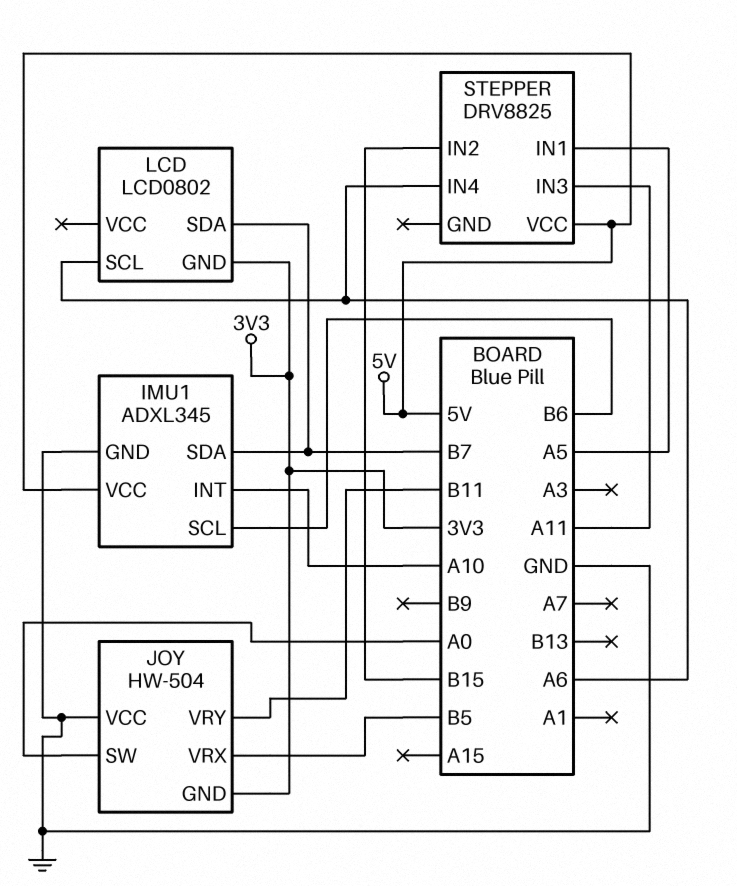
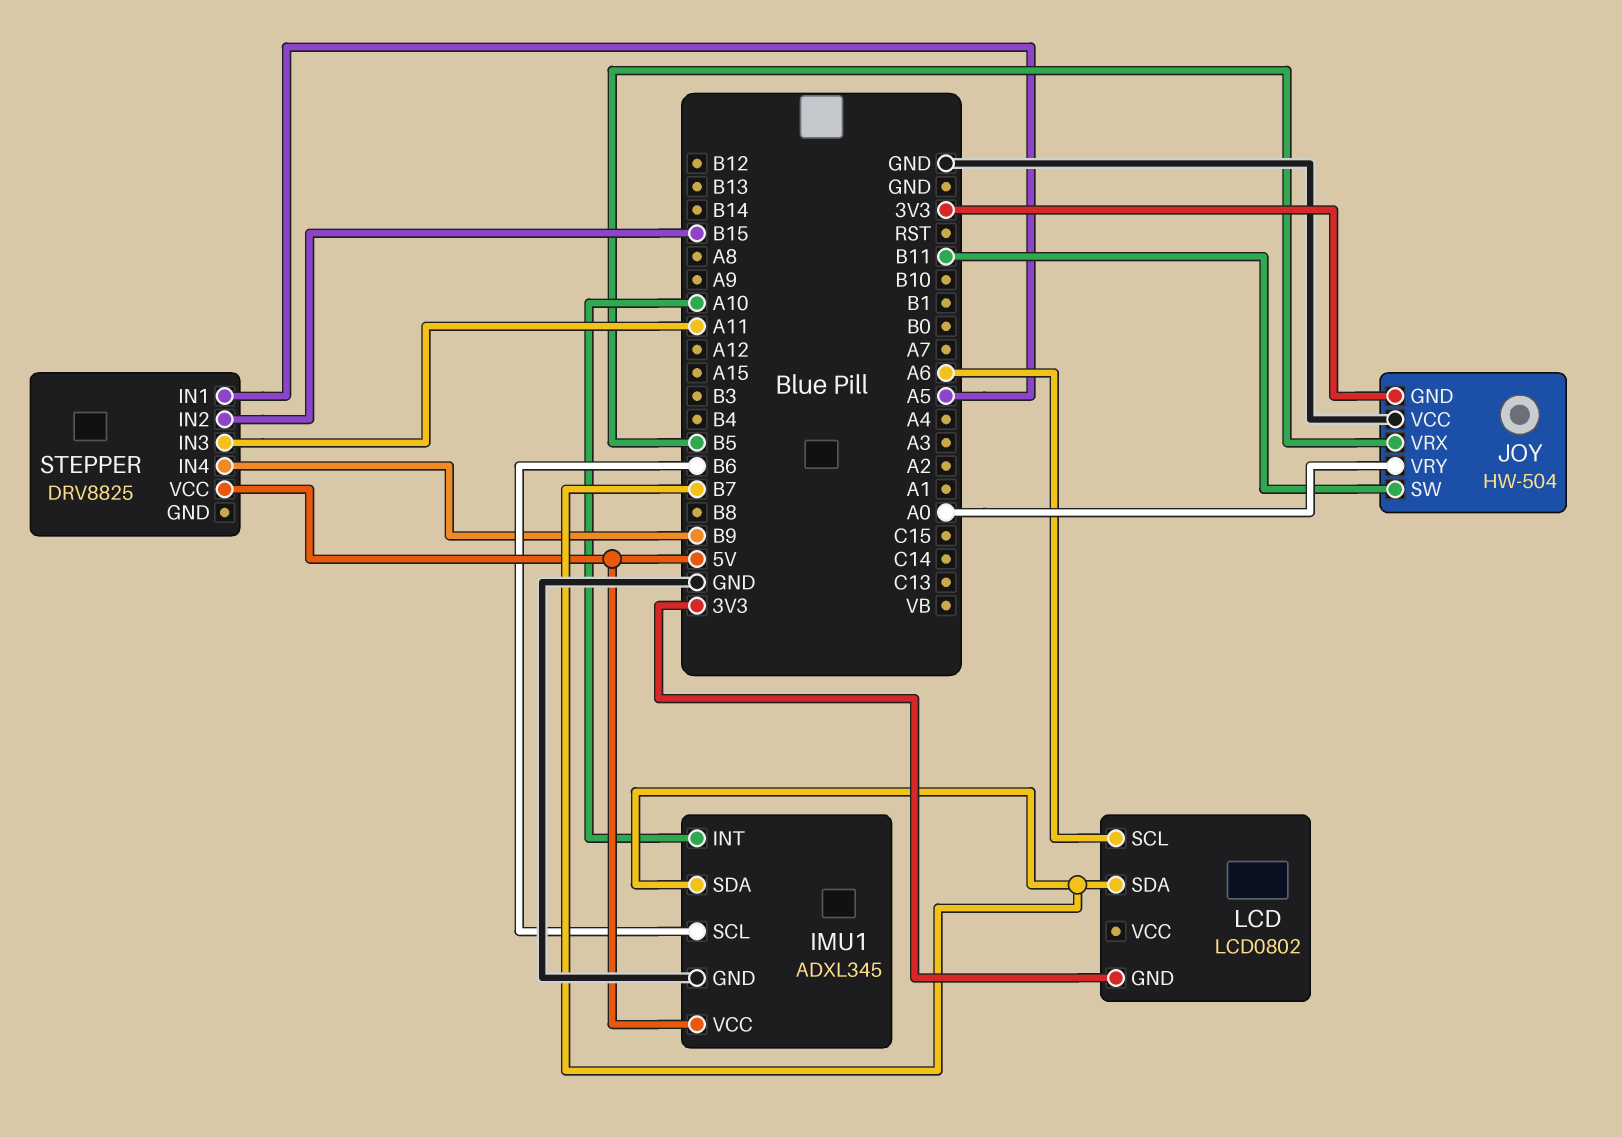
JOY pin SW: A0 -> B11
JOY pin VRY: B11 -> A0
STEPPER pin IN4: A6 -> B9

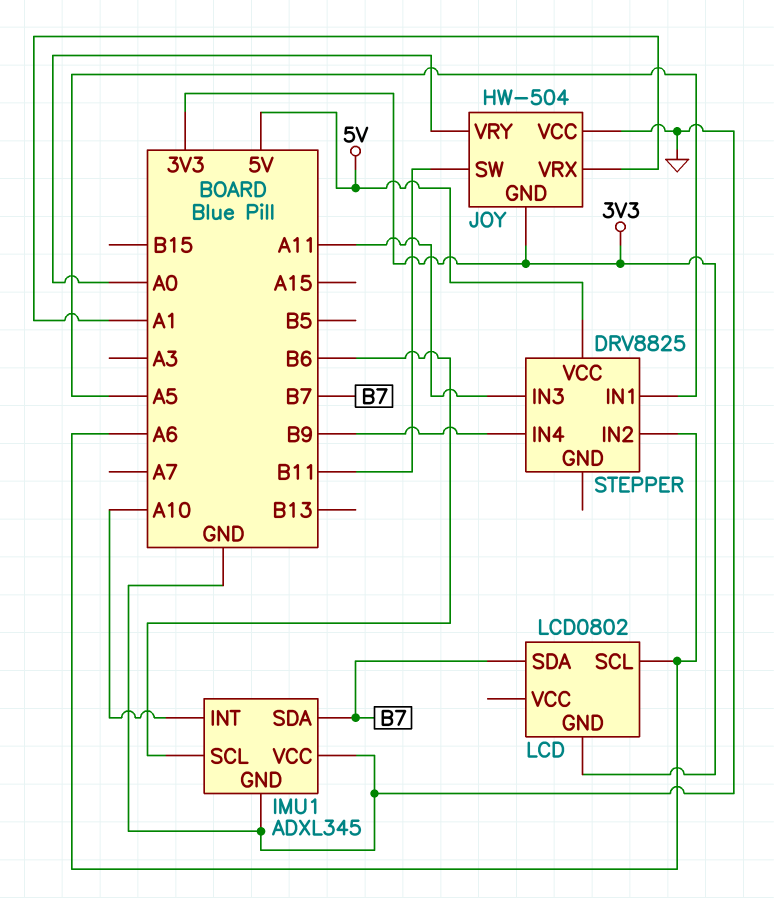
IMU1 pin VCC: 5V -> GND
JOY pin VRX: B5 -> A1
STEPPER pin IN2: B15 -> A6

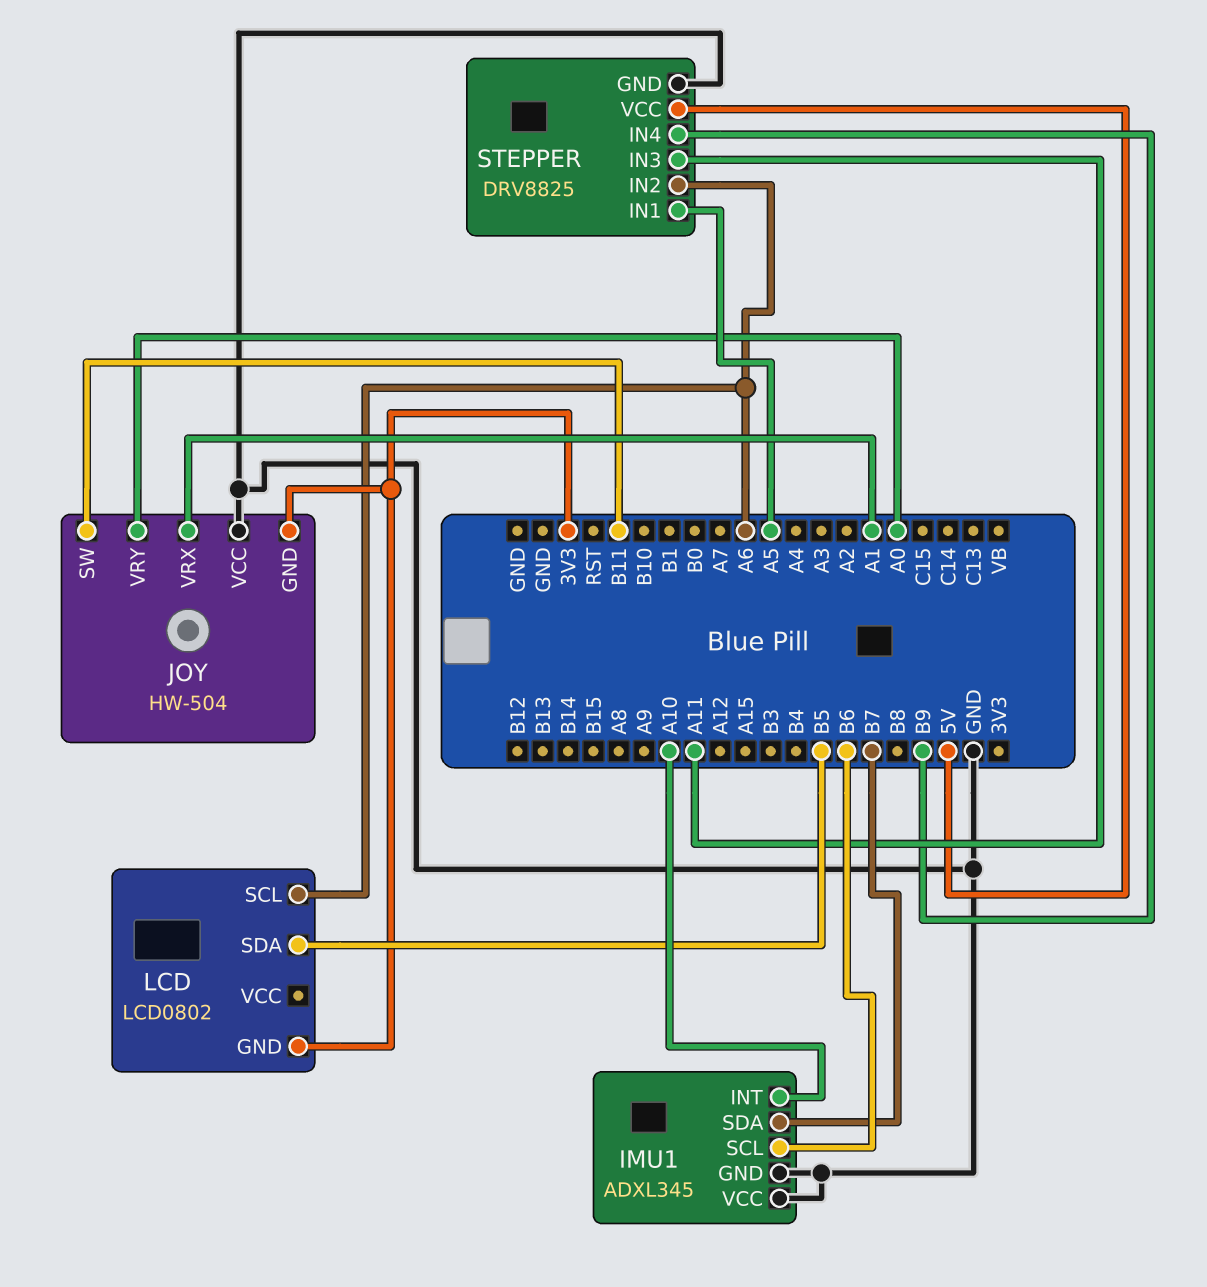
LCD pin SDA: B7 -> B5
STEPPER pin GND: none -> GND

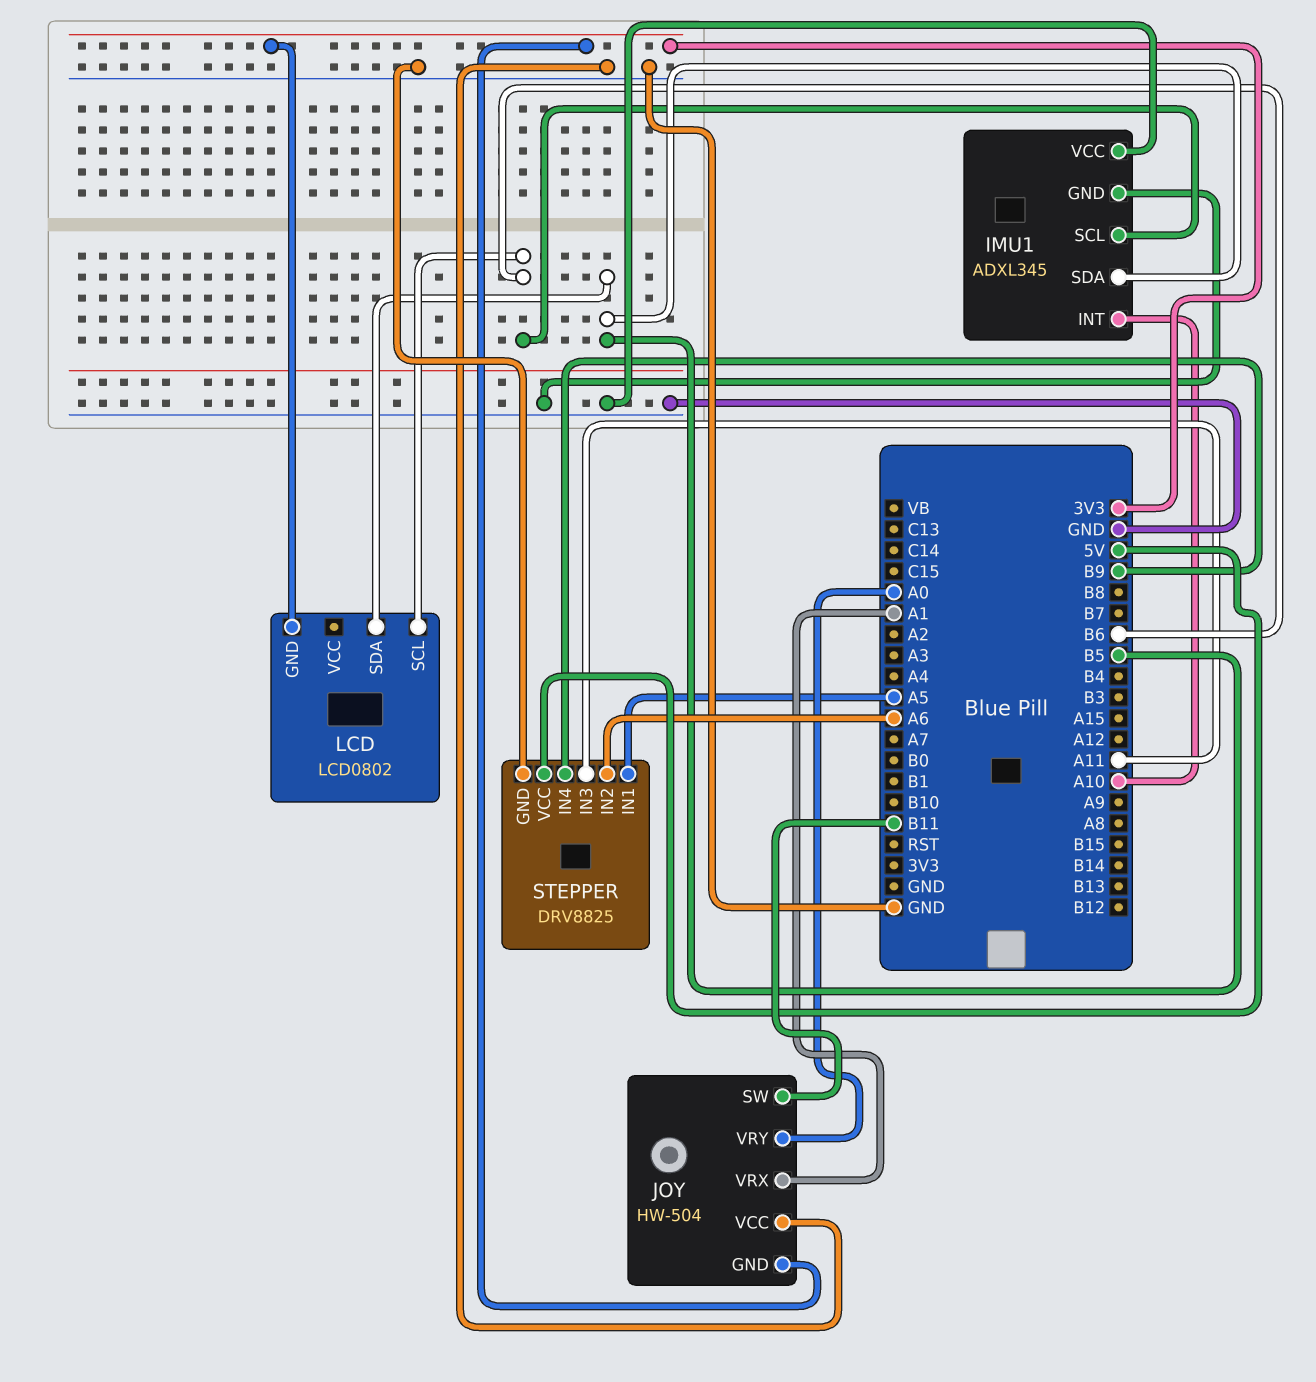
IMU1 pin SDA: B7 -> B5
LCD pin SCL: A6 -> B6

